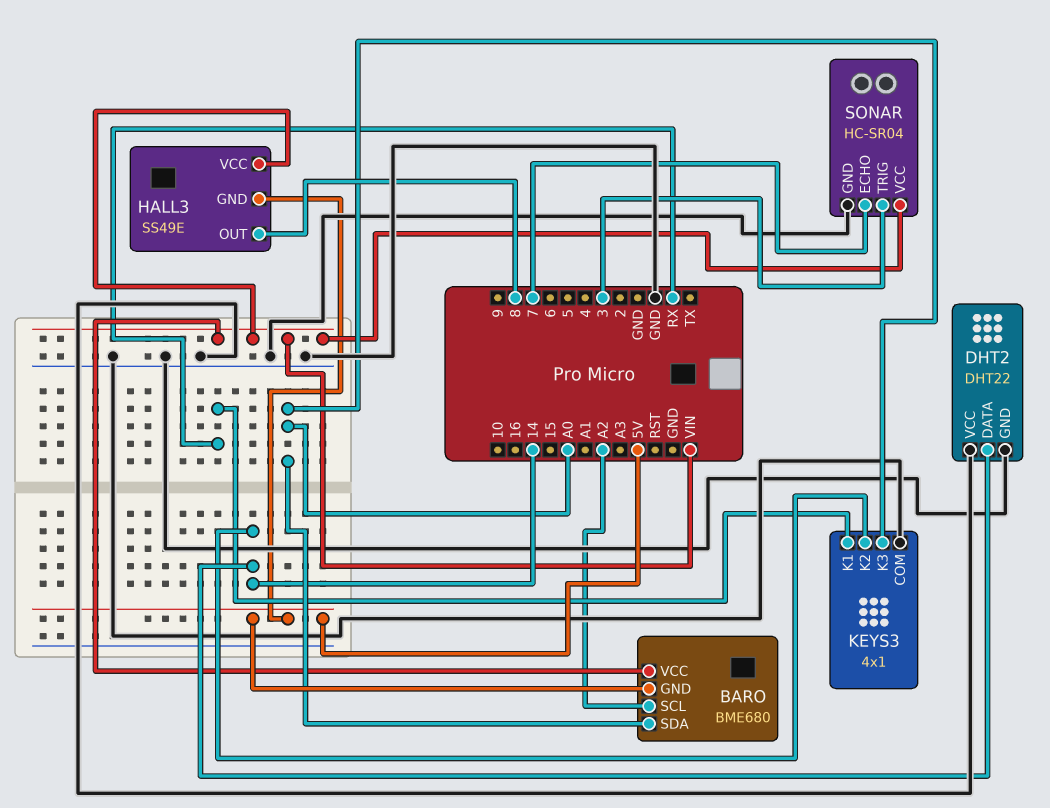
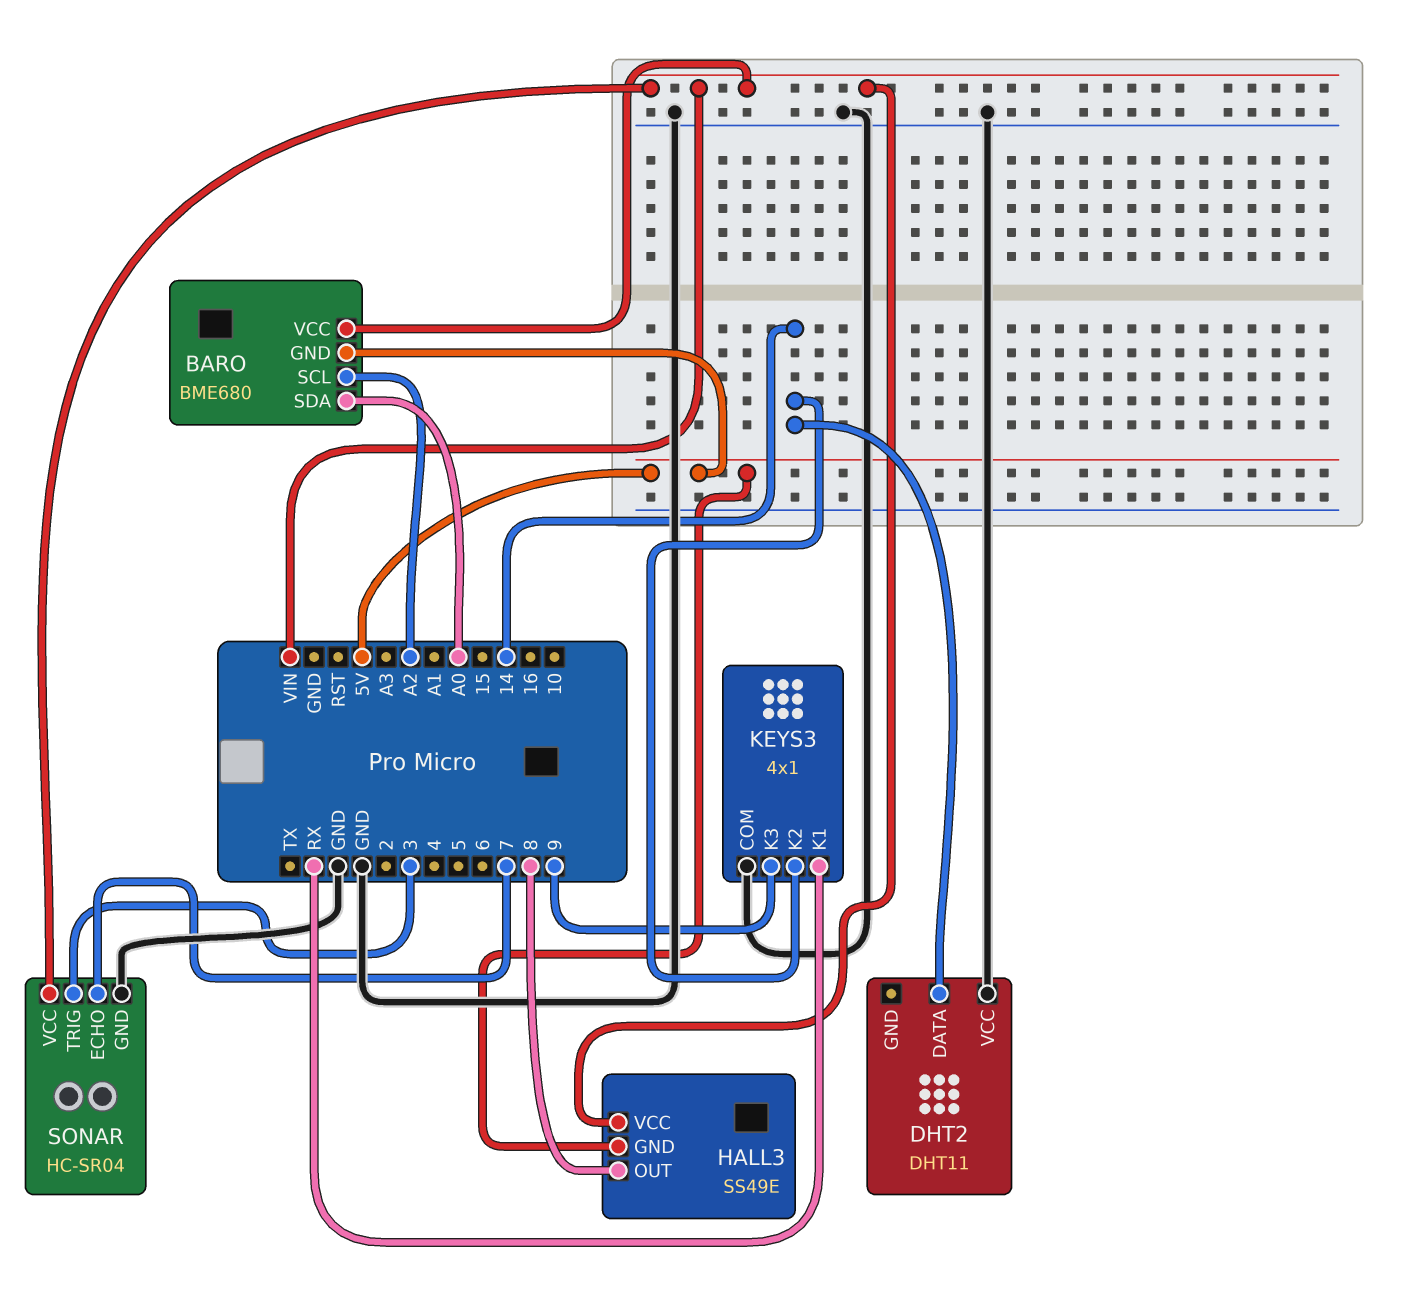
DHT2: DHT22 -> DHT11
DHT2 pin GND: GND -> none
KEYS3 pin K3: A0 -> 9

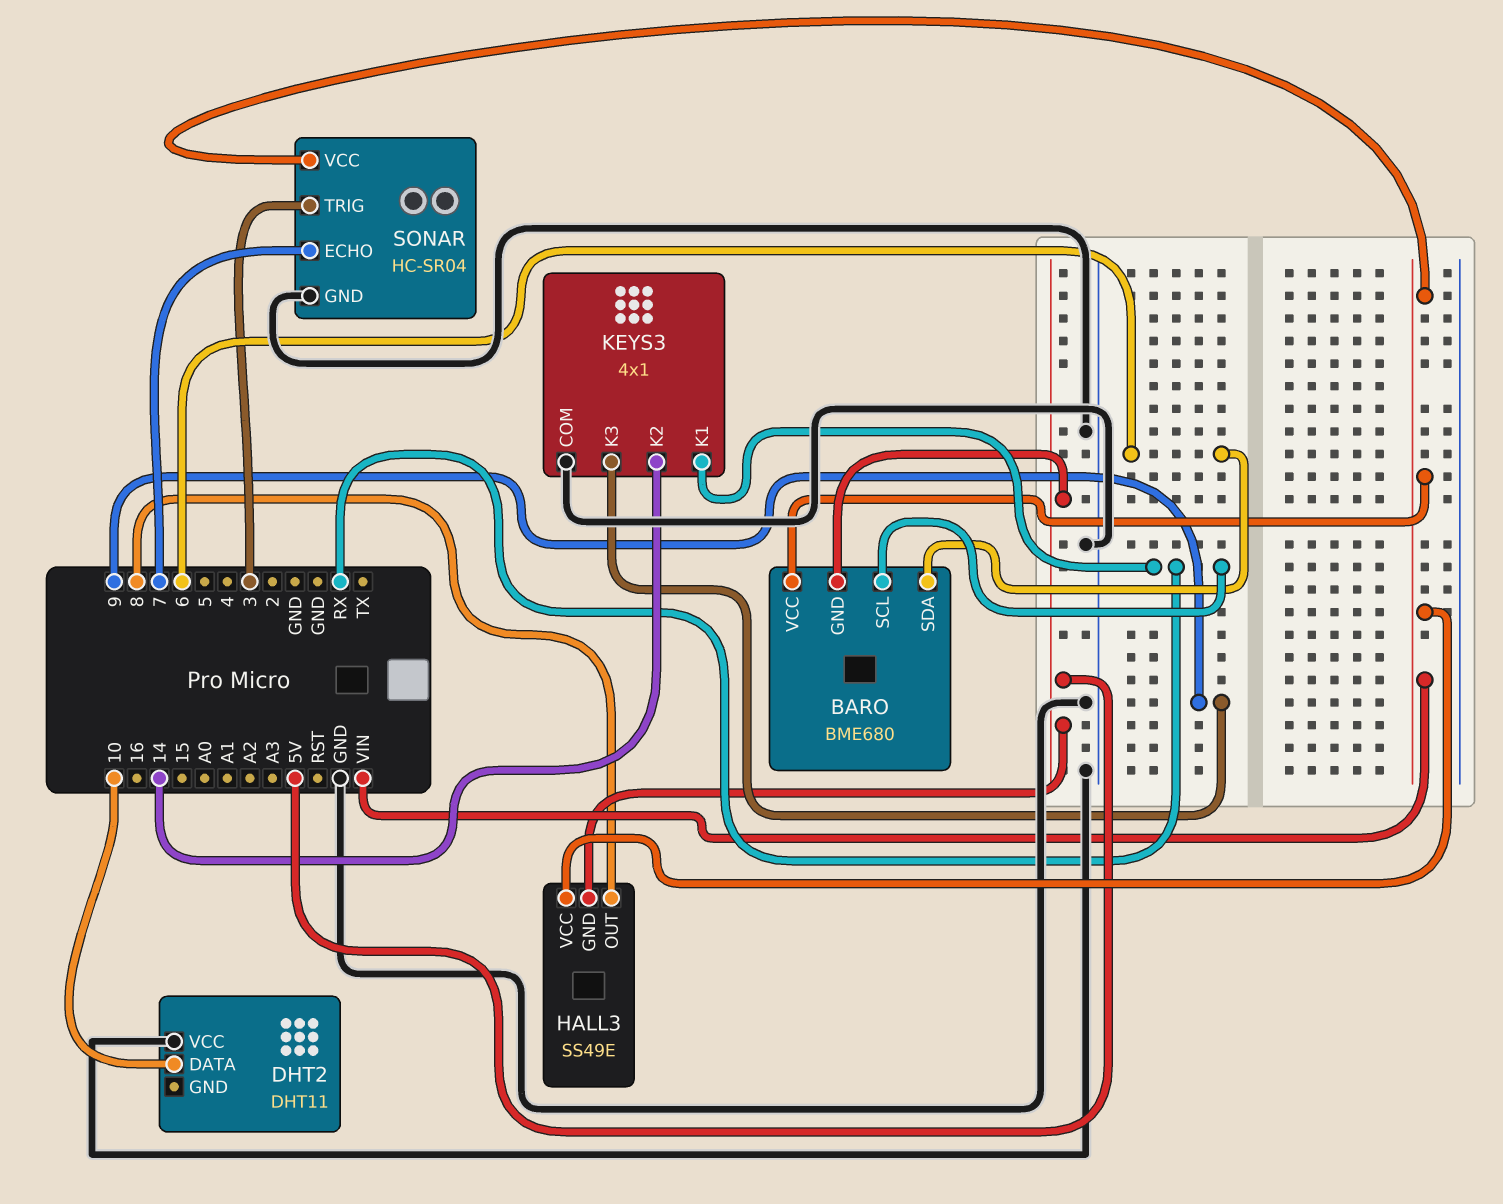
BARO pin SCL: A2 -> RX
BARO pin SDA: A0 -> 6
DHT2 pin DATA: 14 -> 10

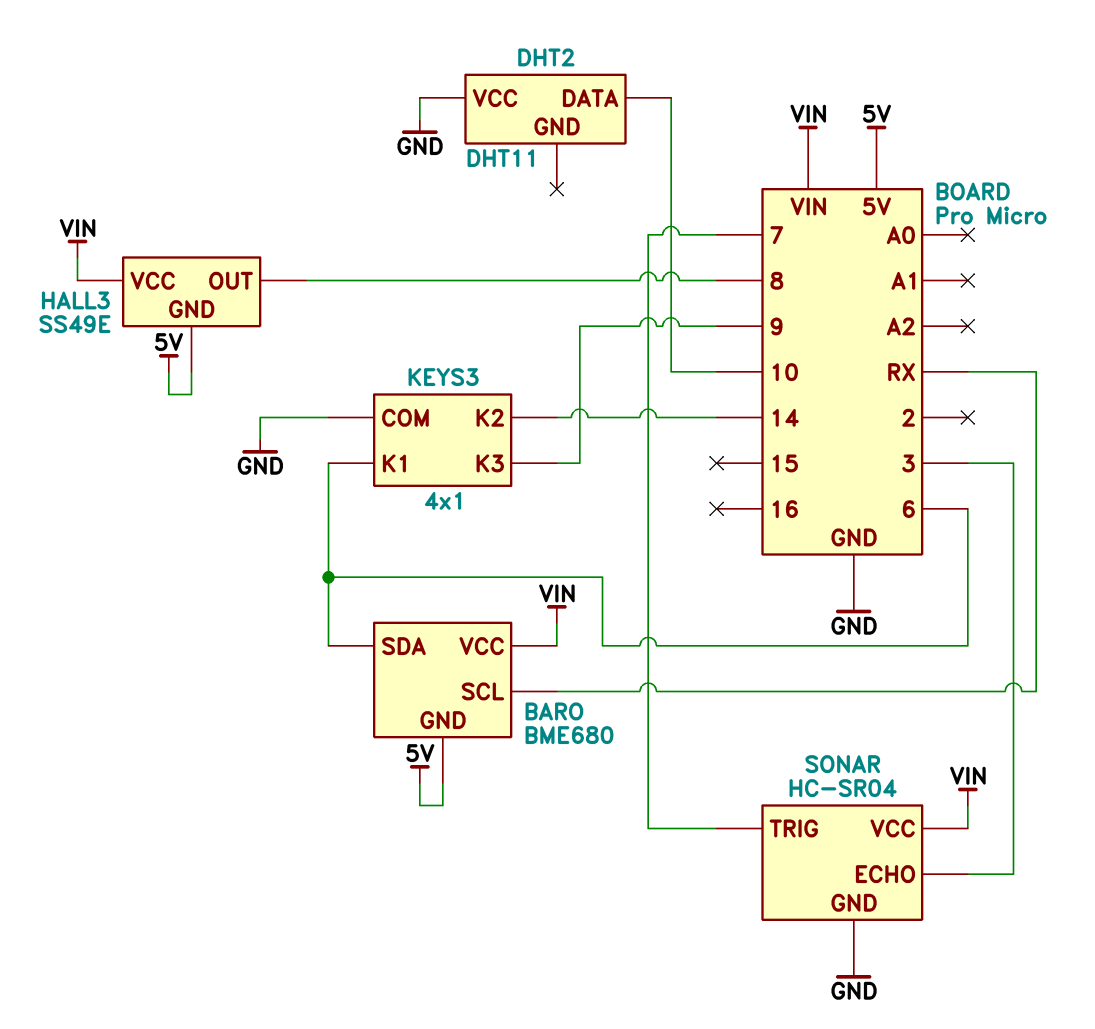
KEYS3 pin K1: RX -> 6
SONAR pin ECHO: 7 -> 3
SONAR pin TRIG: 3 -> 7

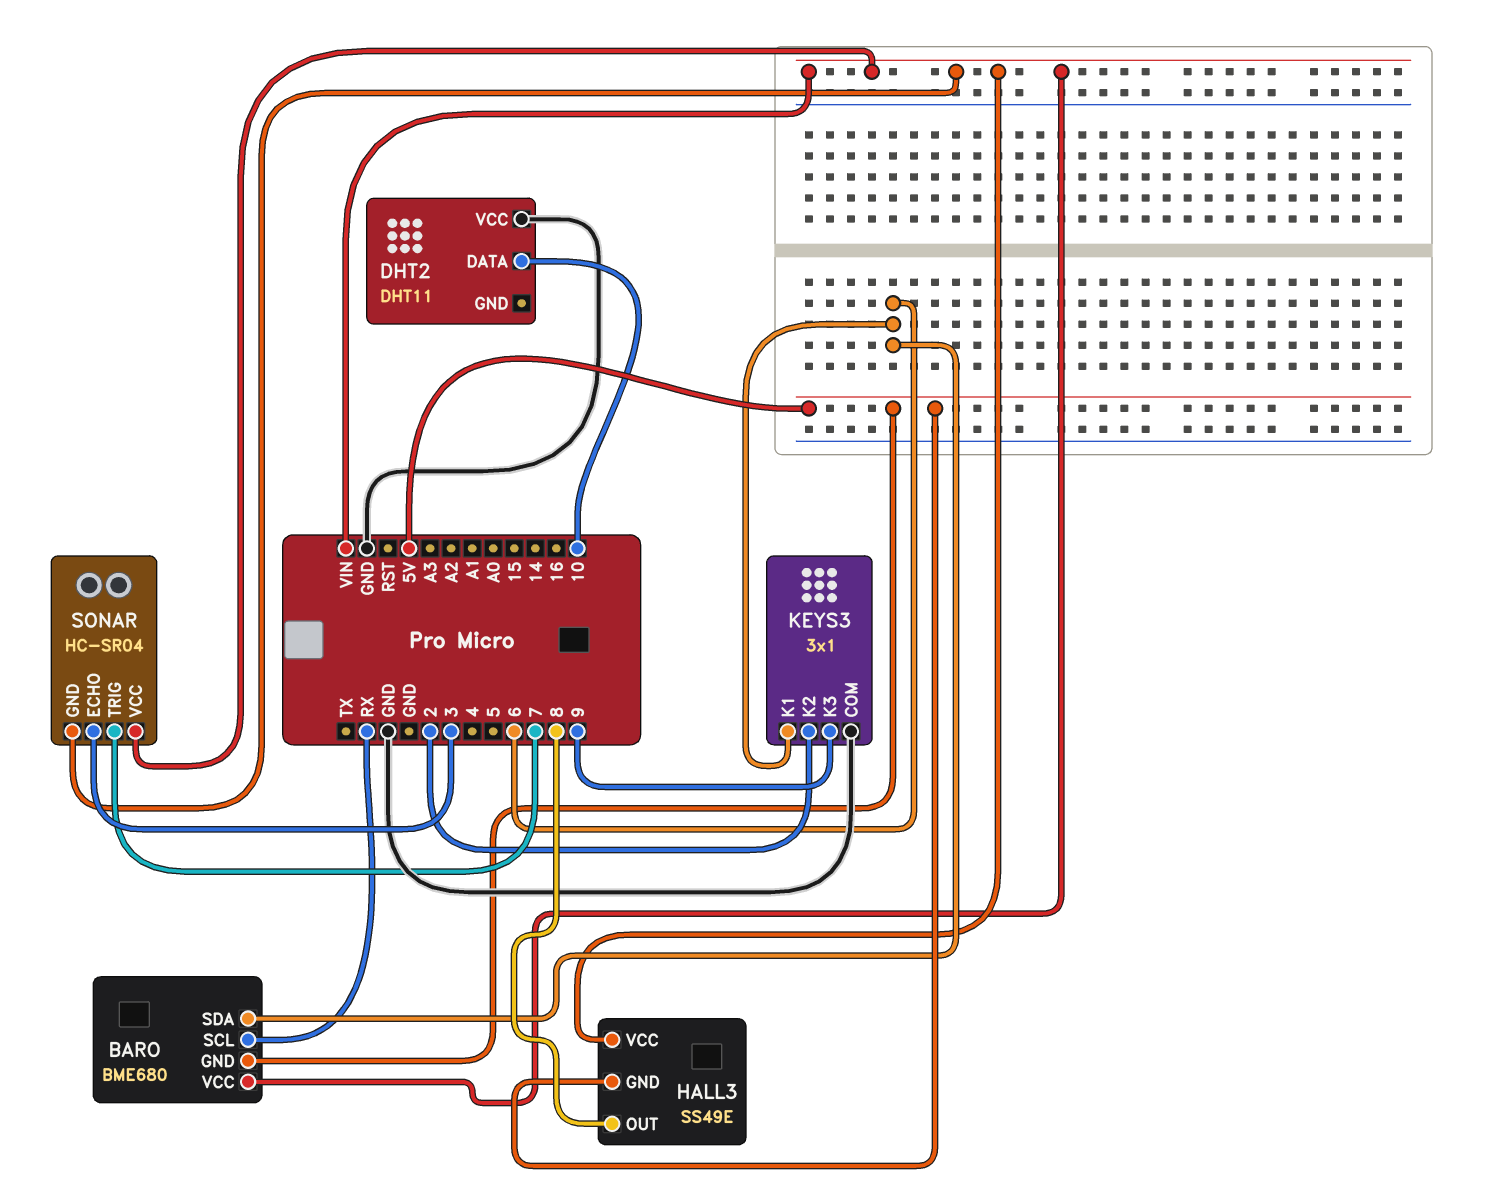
KEYS3: 4x1 -> 3x1
KEYS3 pin K2: 14 -> 2
SONAR pin GND: GND -> VIN

